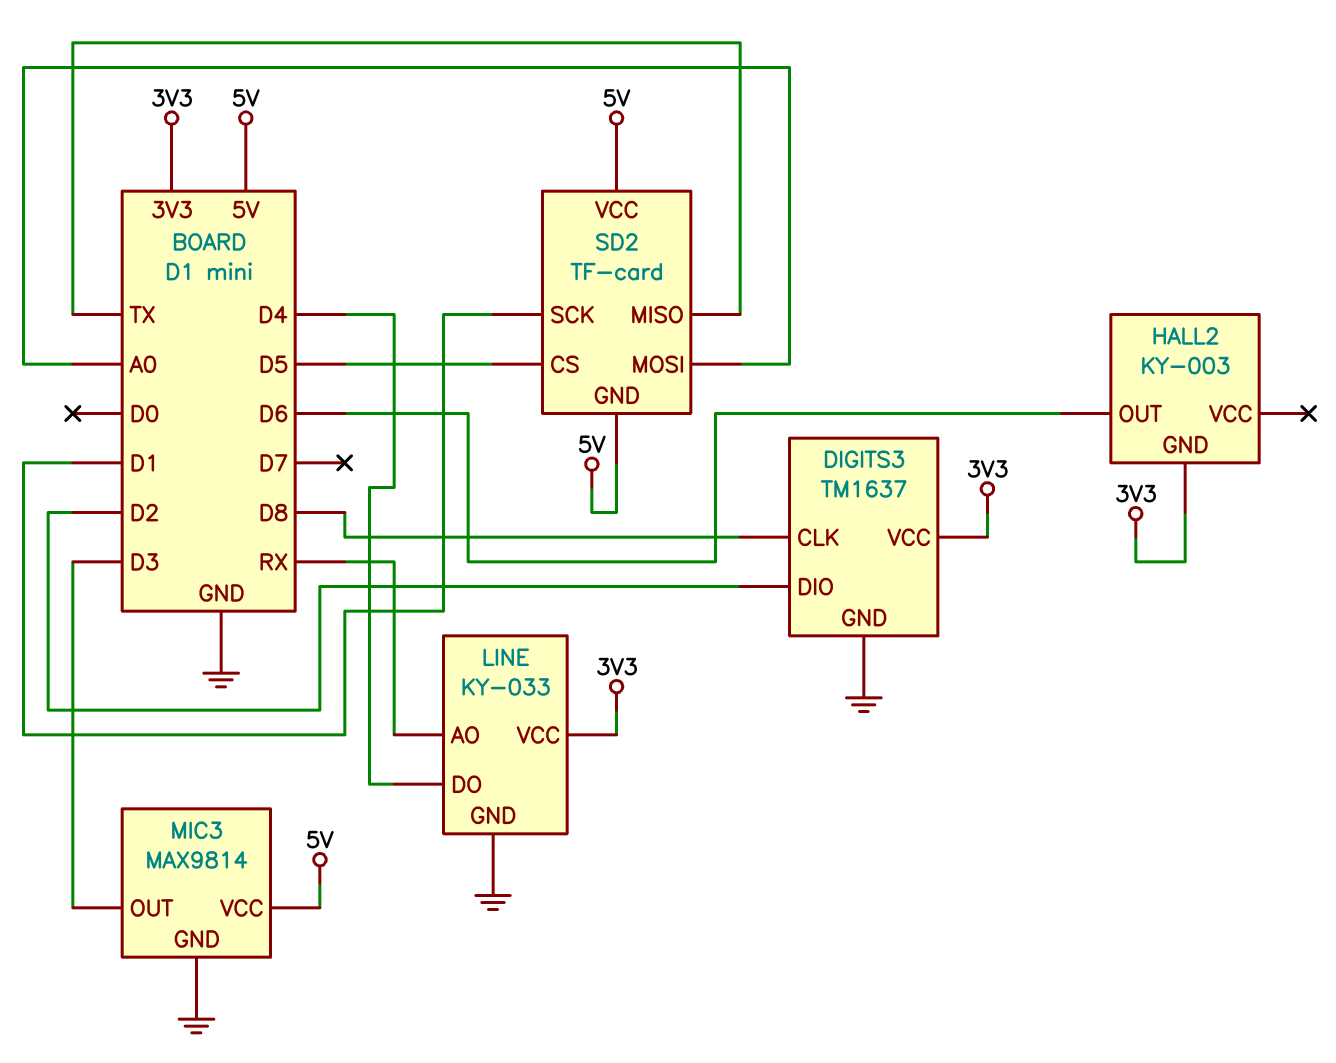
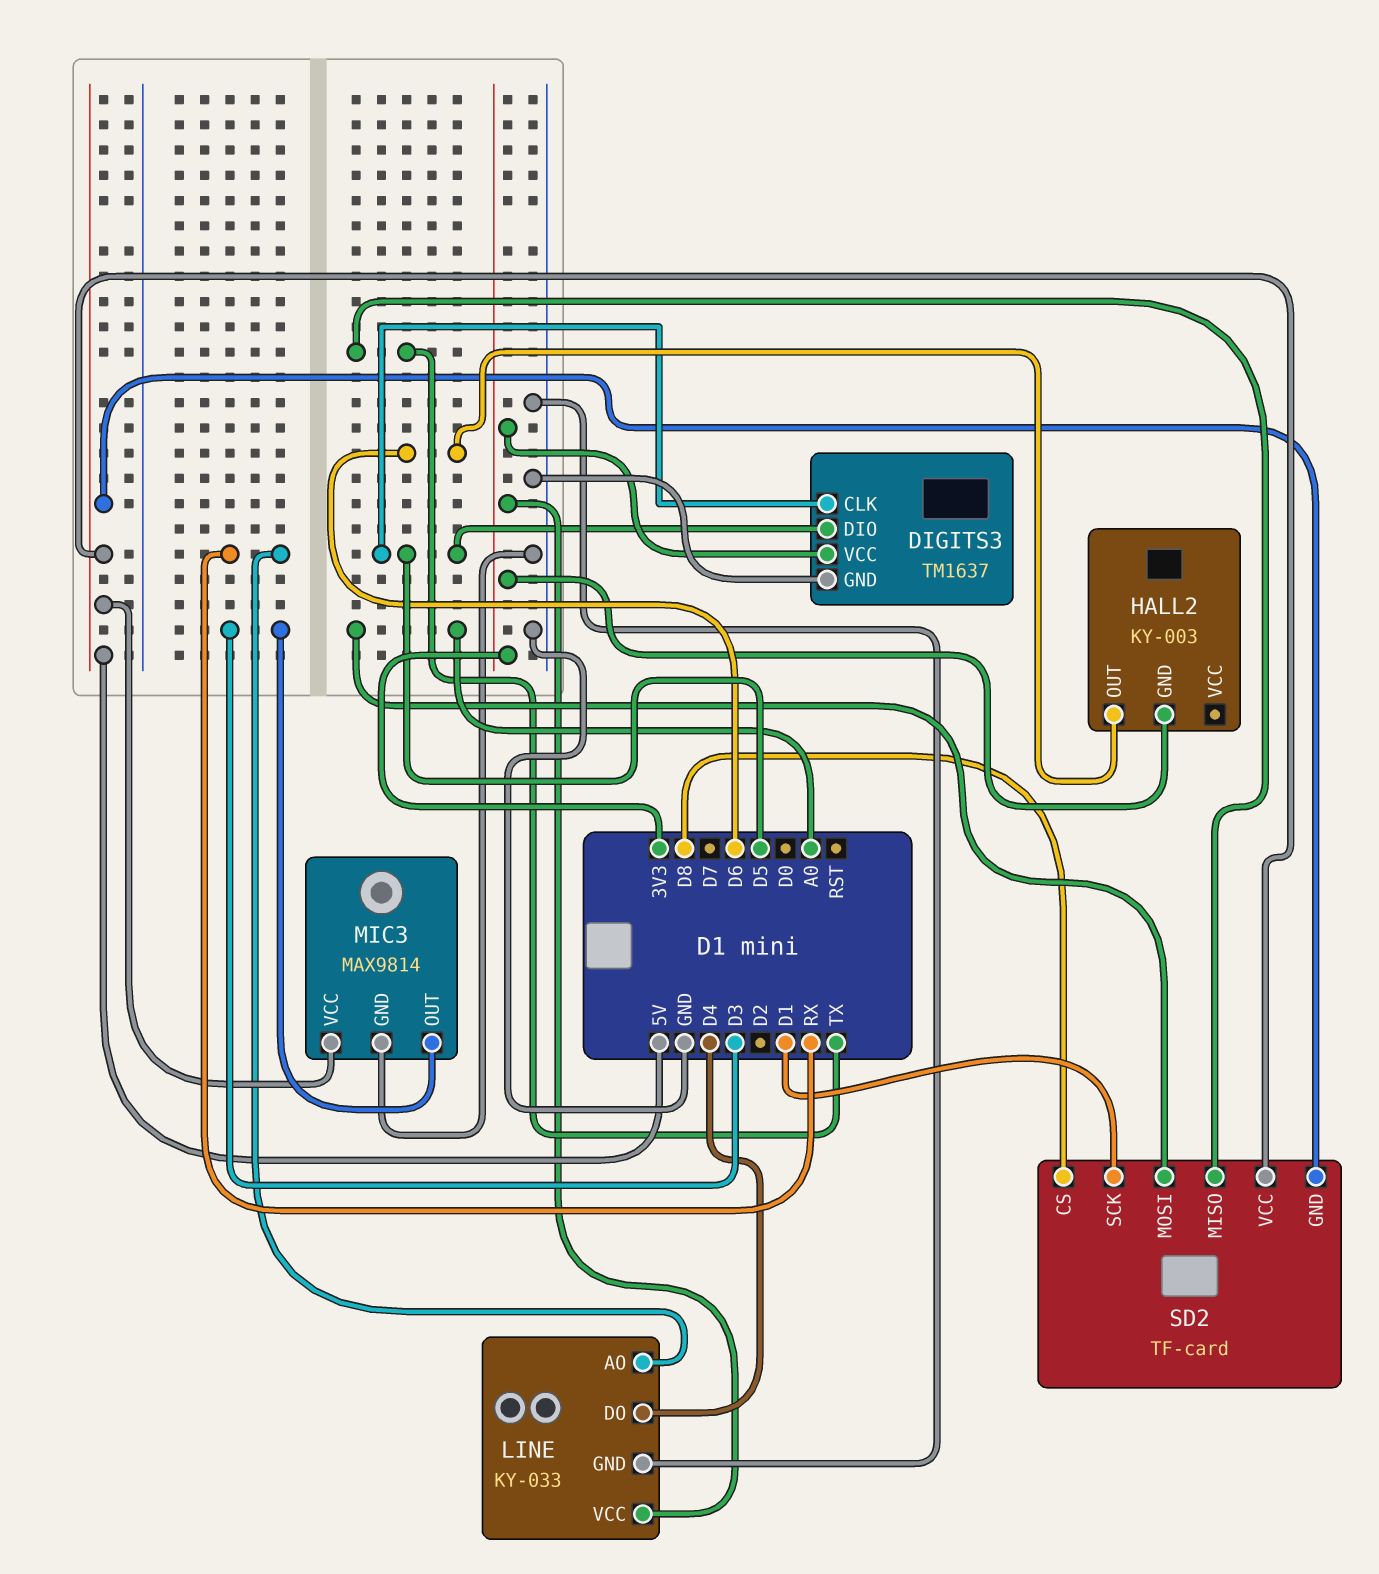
DIGITS3 pin CLK: D8 -> D5
DIGITS3 pin DIO: D2 -> D5
SD2 pin CS: D5 -> D8

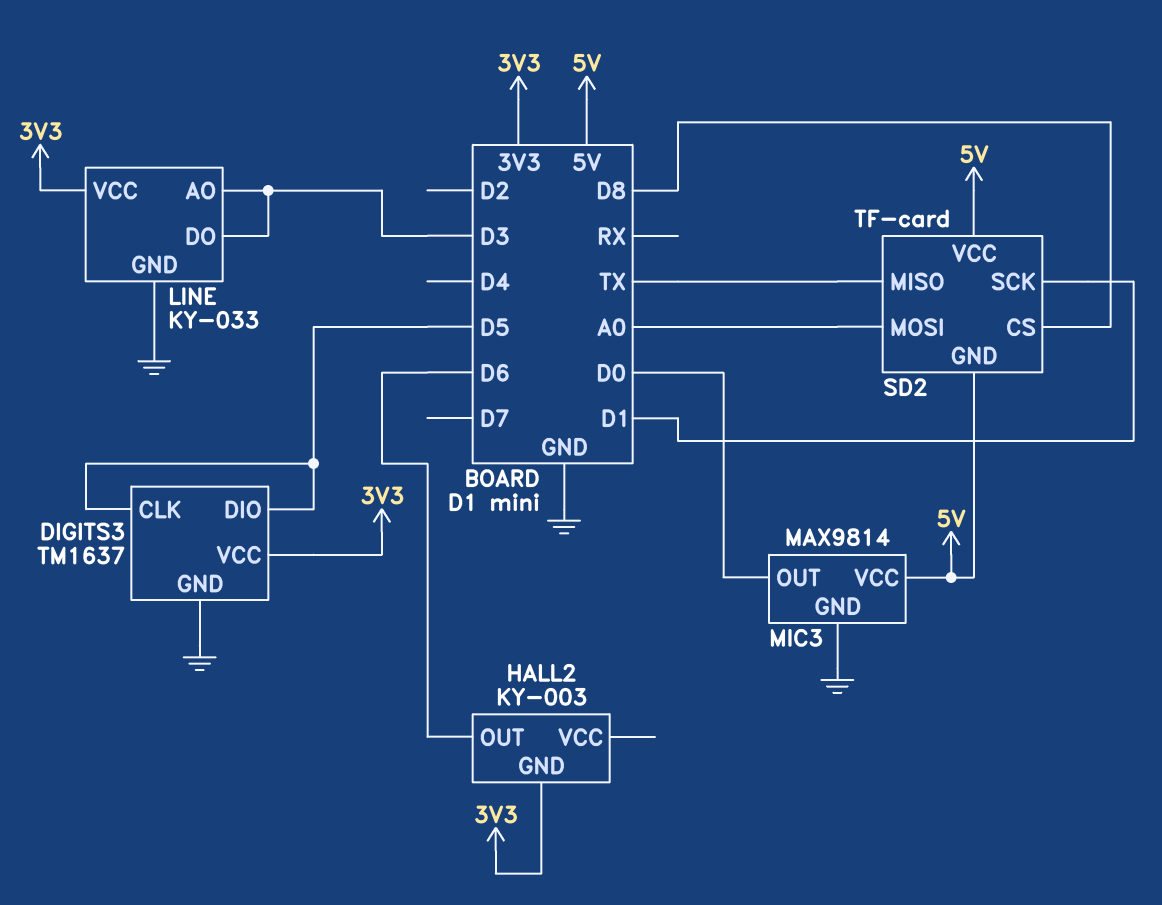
LINE pin AO: RX -> D3
LINE pin DO: D4 -> D3
MIC3 pin OUT: D3 -> D0

